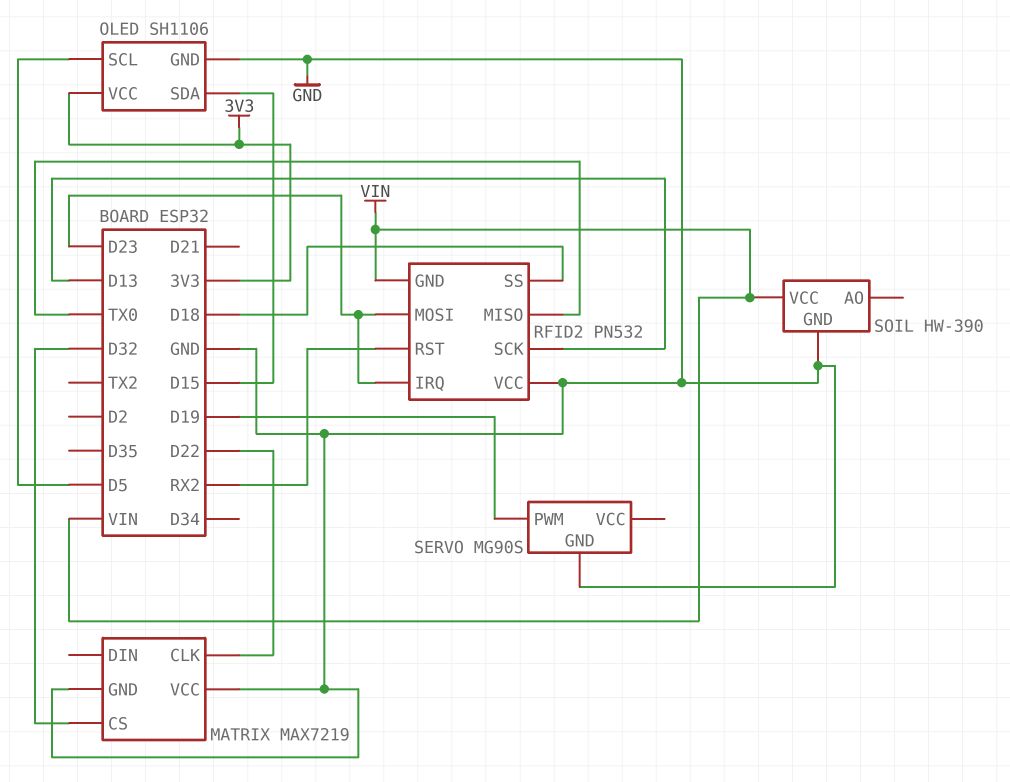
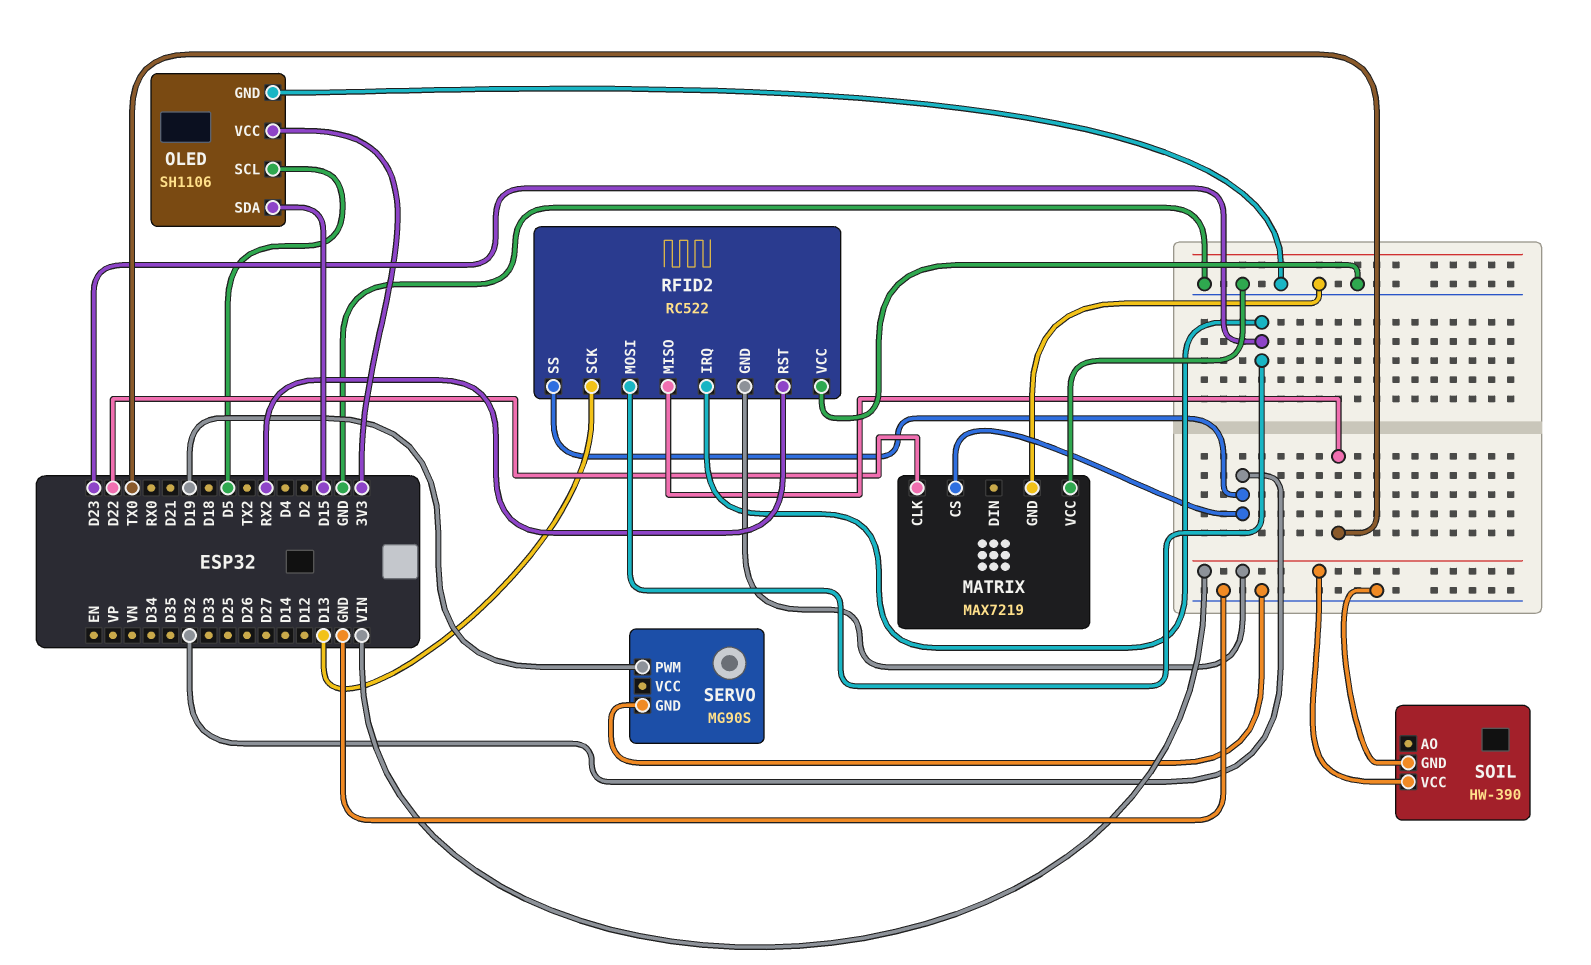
RFID2: PN532 -> RC522
RFID2 pin SS: D18 -> D32

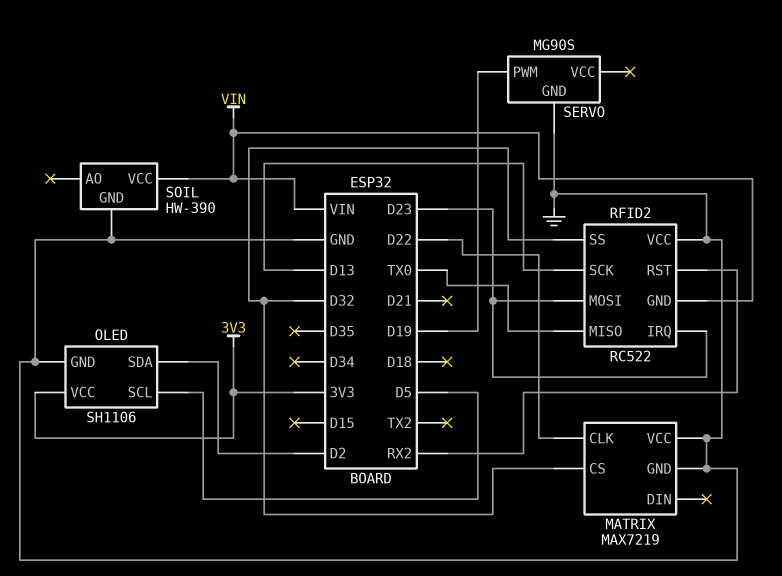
OLED pin SDA: D15 -> D2

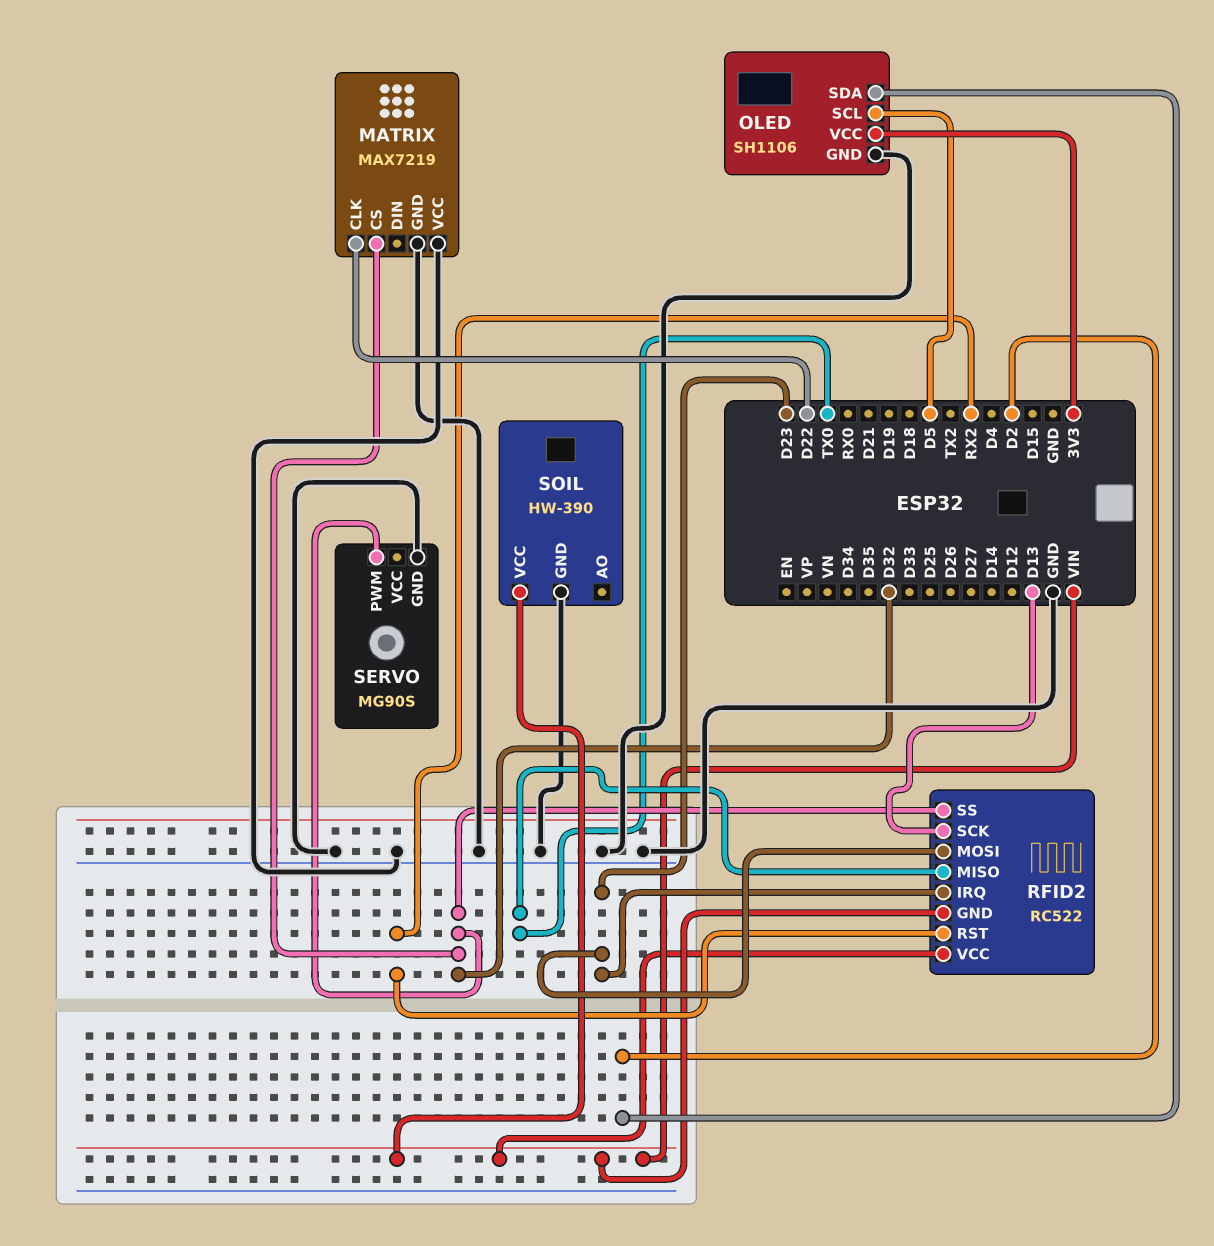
RFID2 pin VCC: GND -> VIN
SERVO pin PWM: D19 -> D32

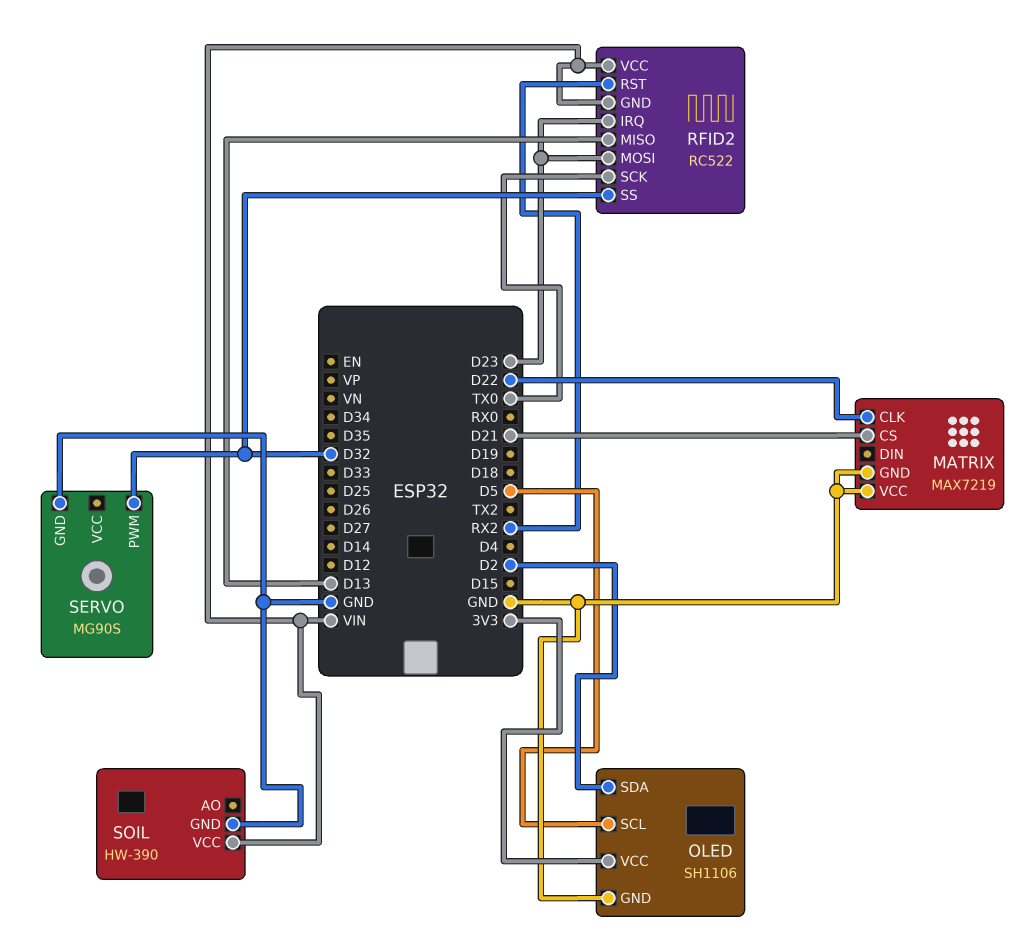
MATRIX pin CS: D32 -> D21
RFID2 pin MISO: TX0 -> D13
RFID2 pin SCK: D13 -> TX0

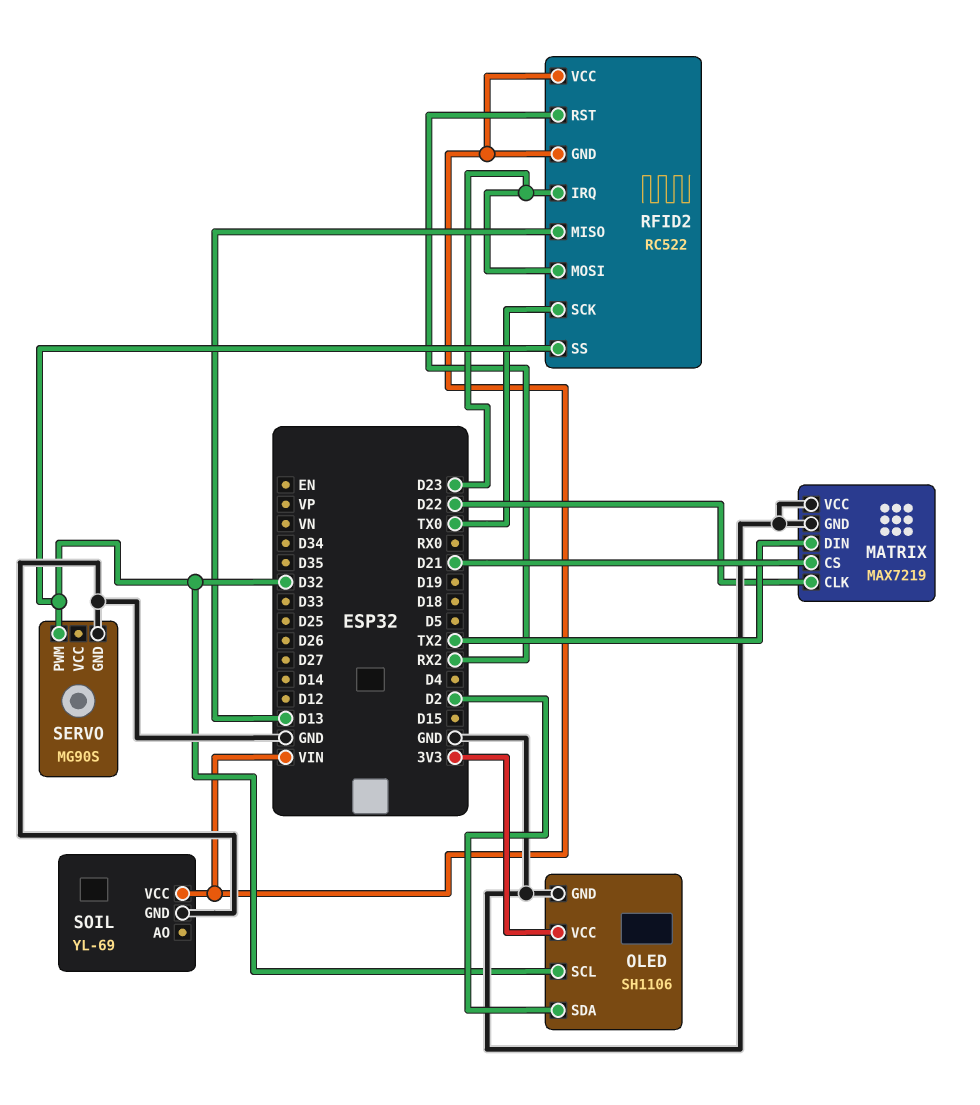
MATRIX pin DIN: none -> TX2
OLED pin SCL: D5 -> D32
SOIL: HW-390 -> YL-69

